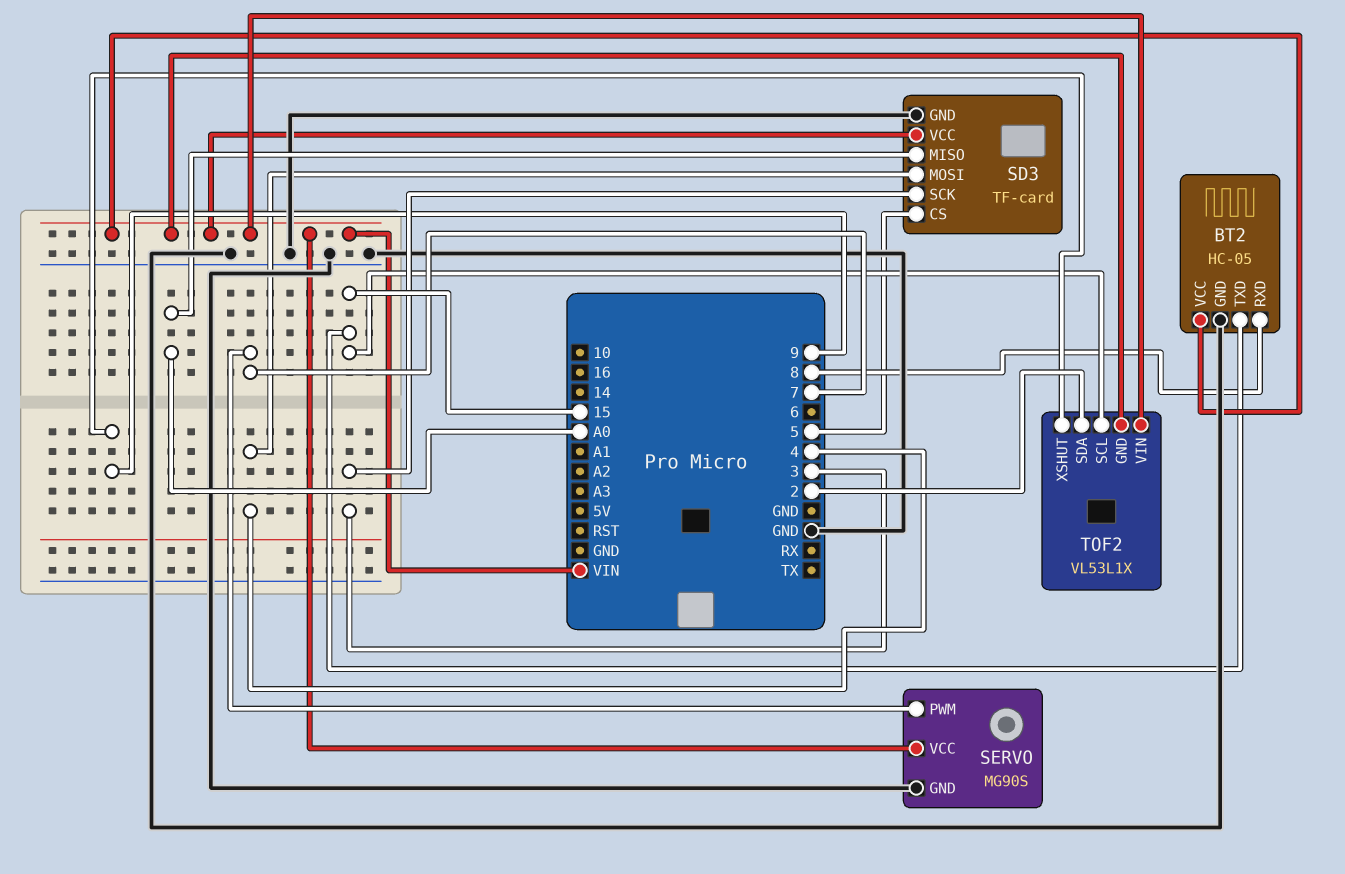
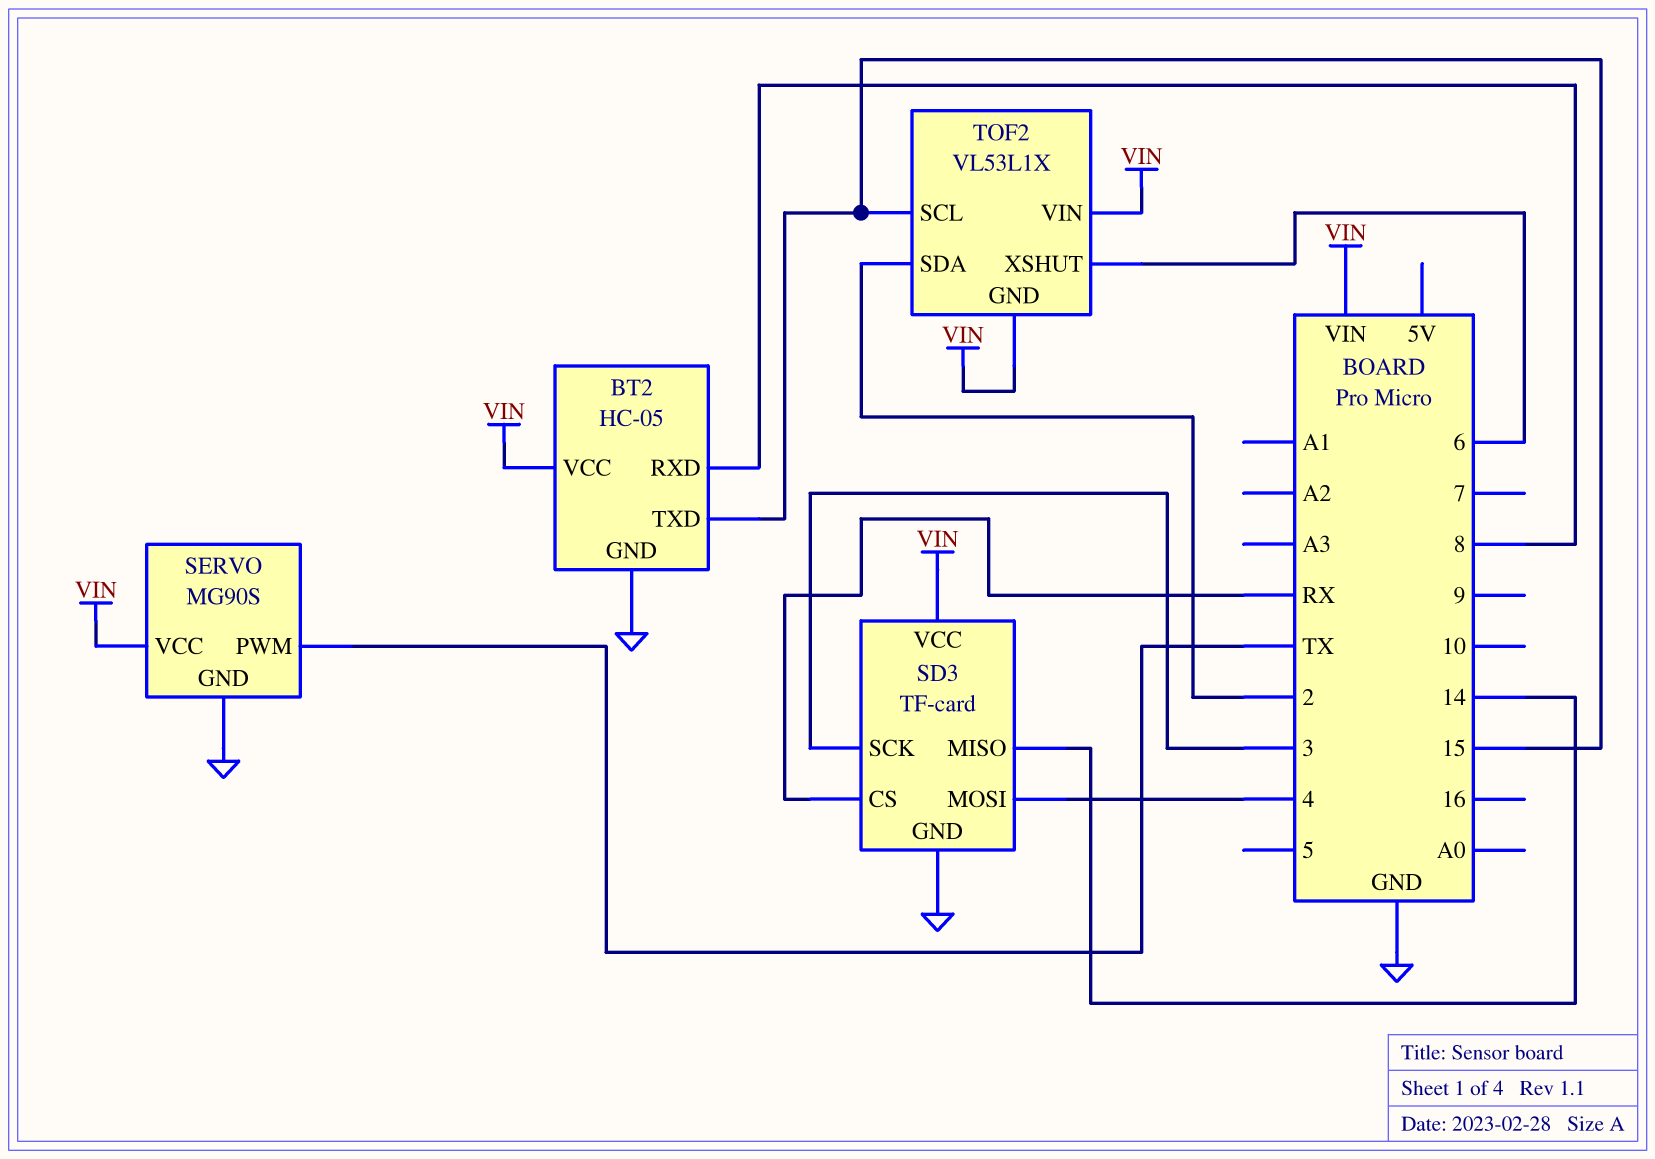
SD3 pin CS: 5 -> RX
SD3 pin MISO: A0 -> 14
SERVO pin PWM: 7 -> TX
TOF2 pin XSHUT: 9 -> 6

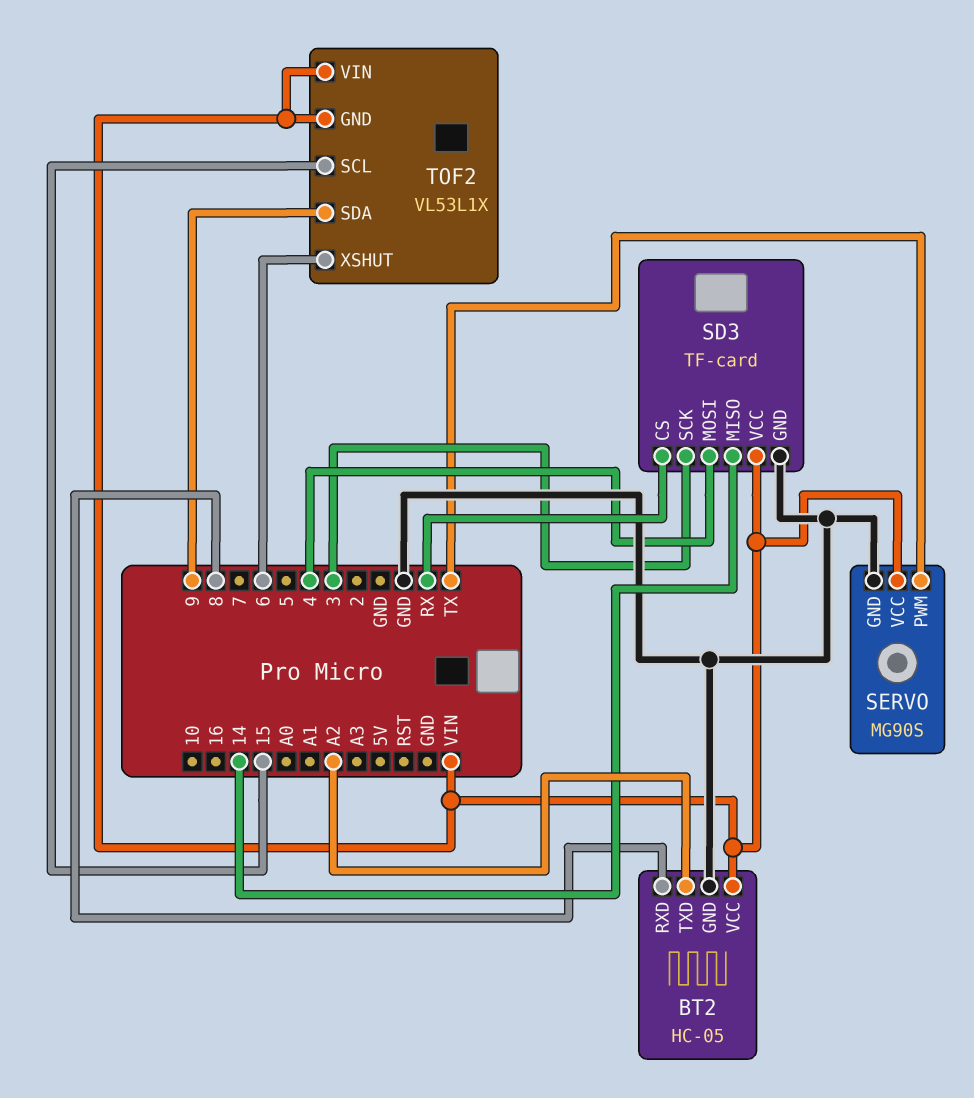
BT2 pin TXD: 15 -> A2
TOF2 pin SDA: 2 -> 9

